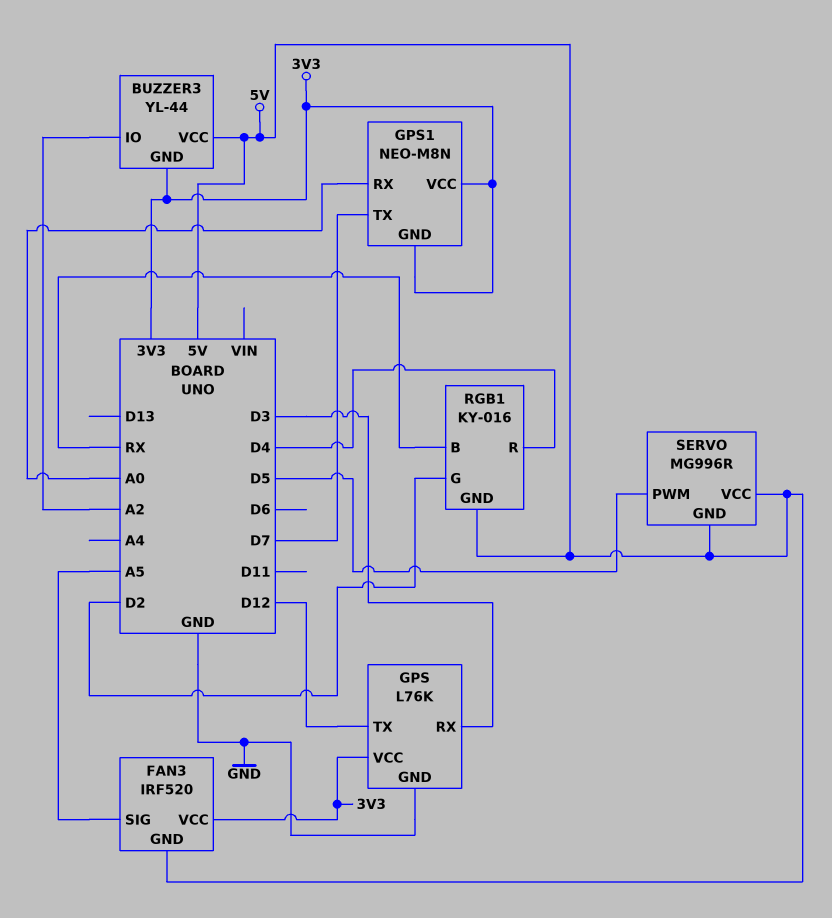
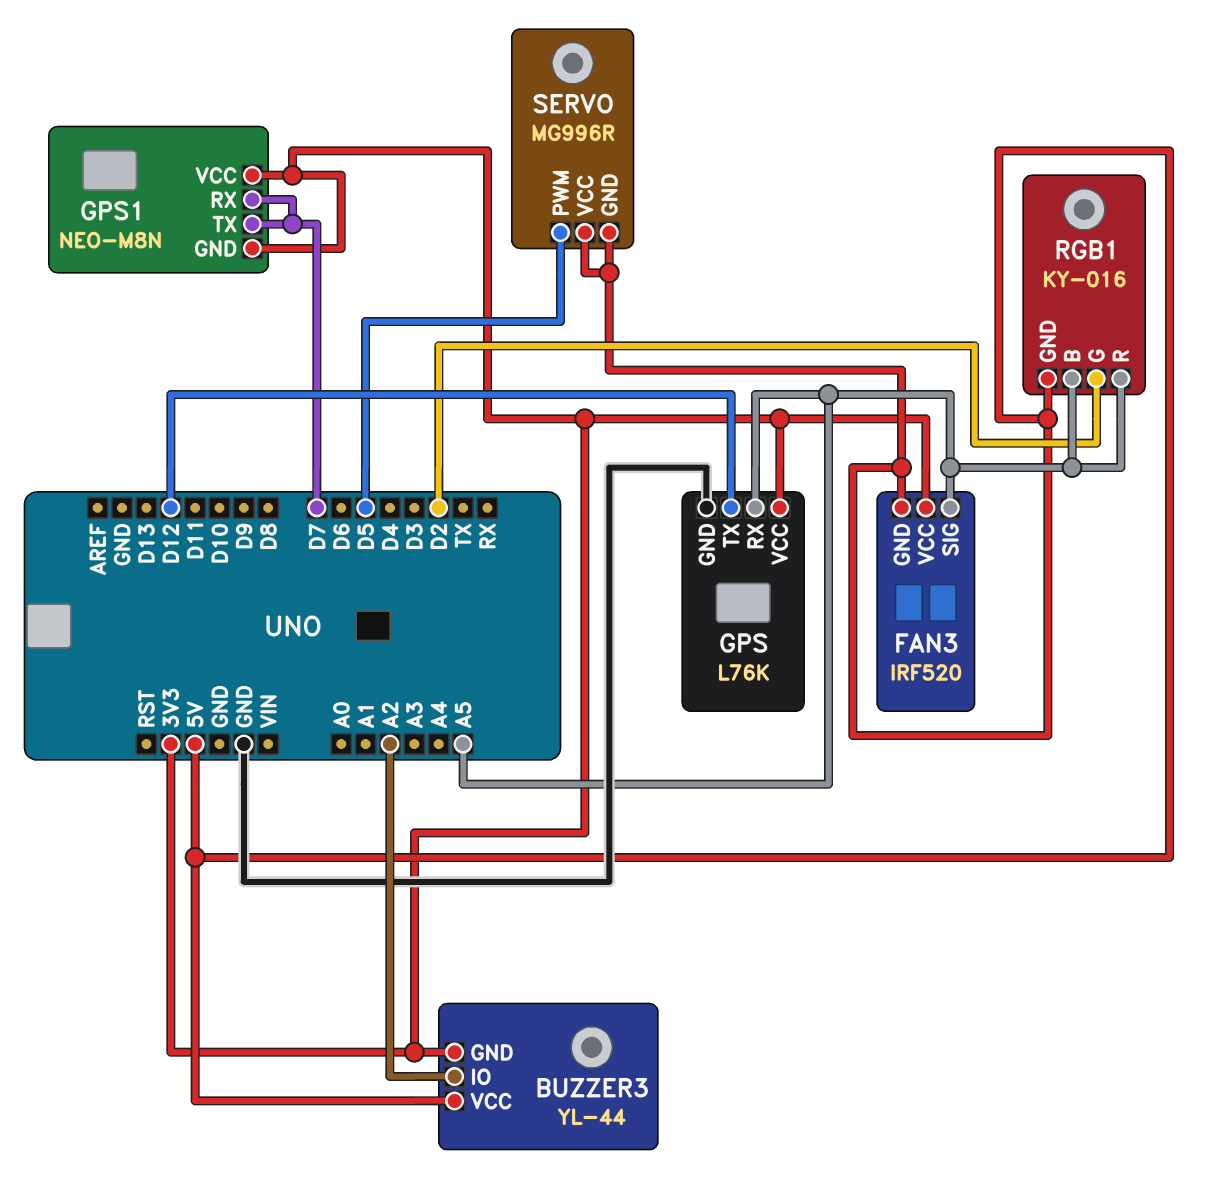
GPS pin RX: D3 -> A5
GPS1 pin RX: A0 -> D7
RGB1 pin B: RX -> A5
RGB1 pin R: D4 -> A5

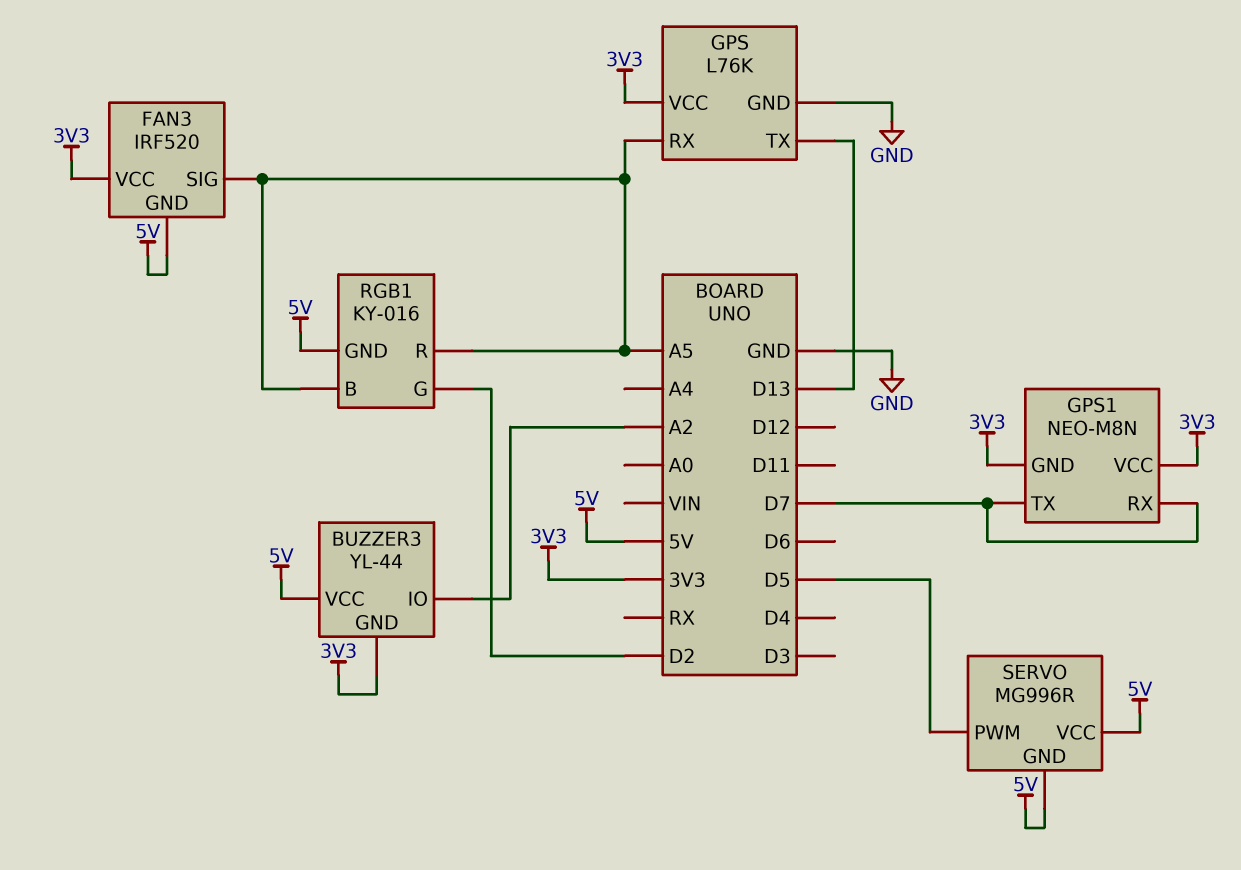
GPS pin TX: D12 -> D13

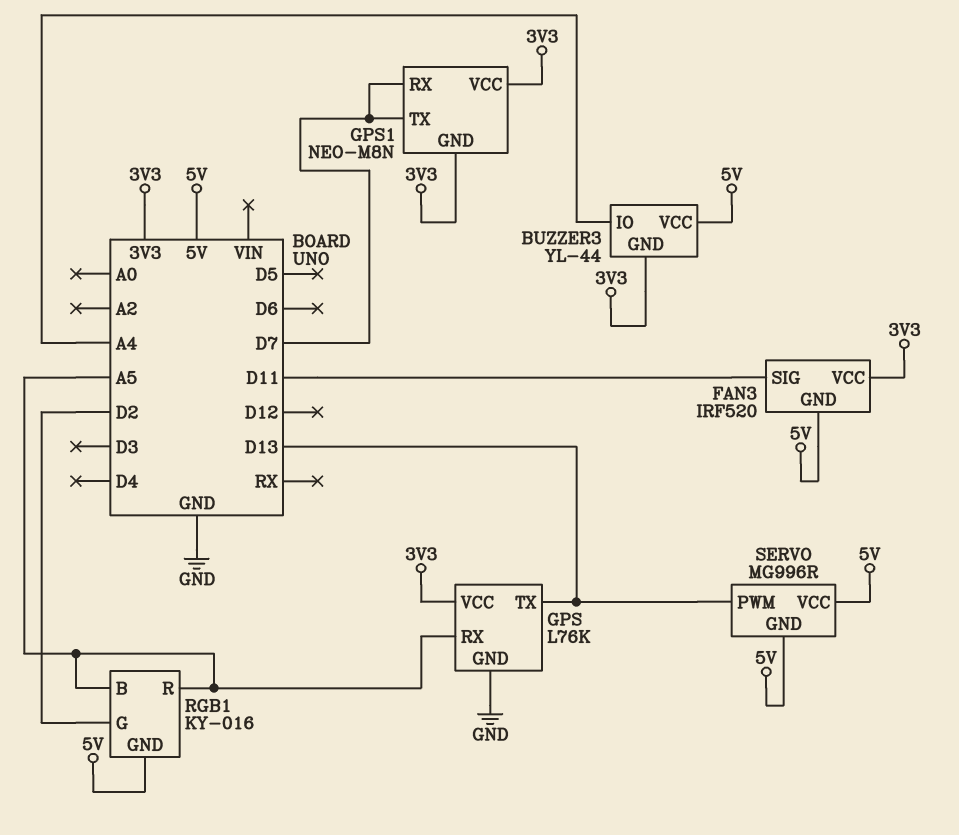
BUZZER3 pin IO: A2 -> A4
FAN3 pin SIG: A5 -> D11
SERVO pin PWM: D5 -> D13

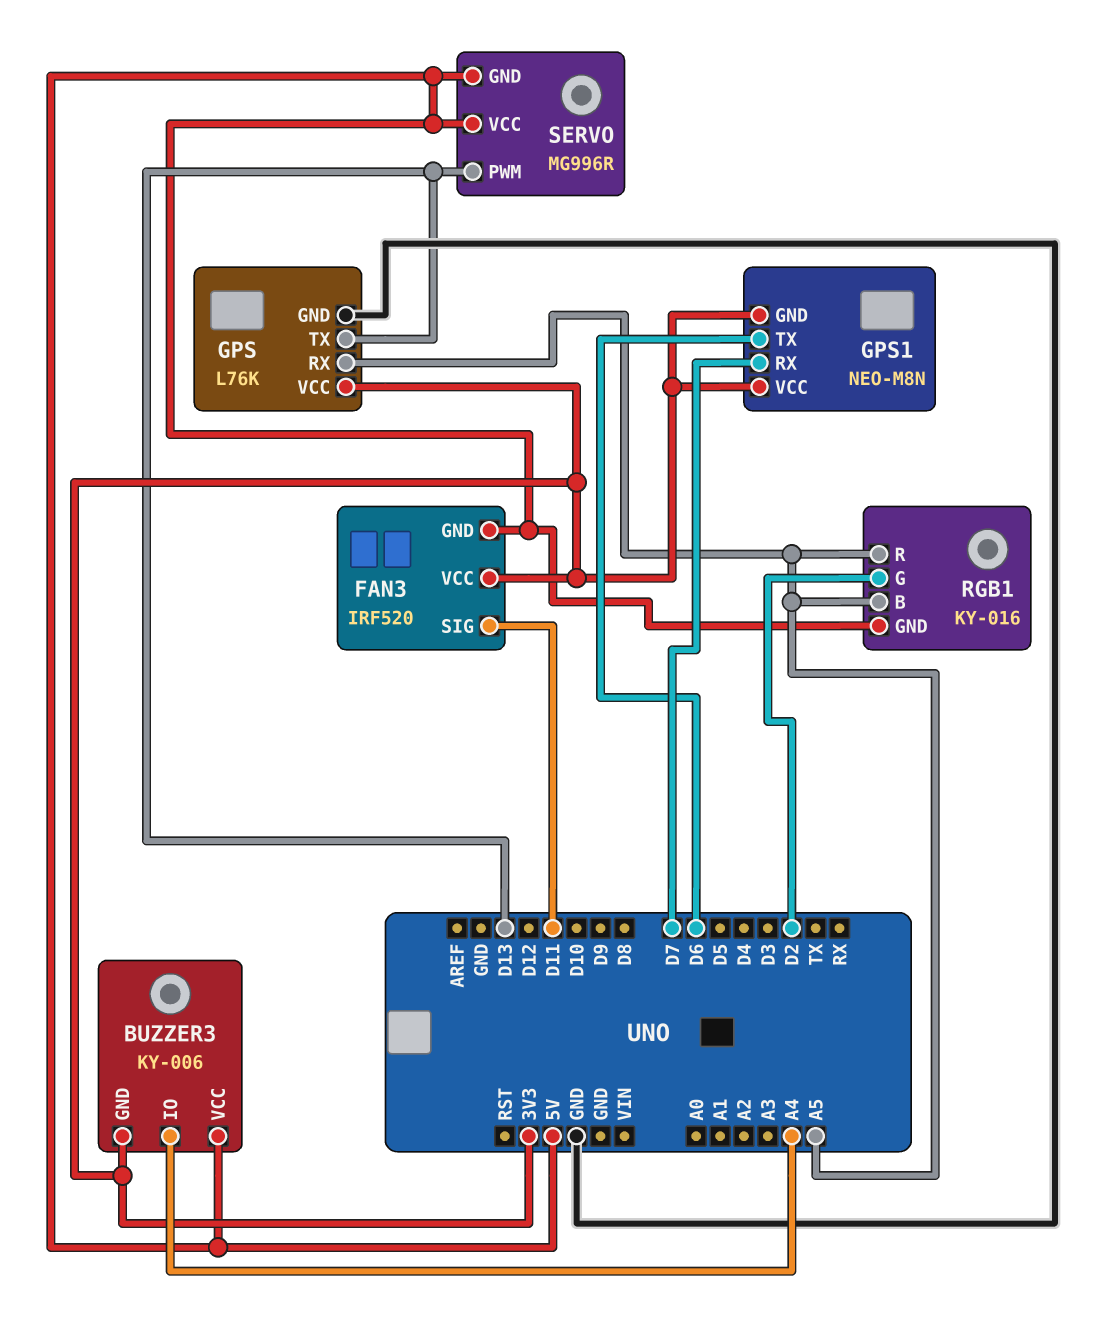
BUZZER3: YL-44 -> KY-006
GPS1 pin TX: D7 -> D6

